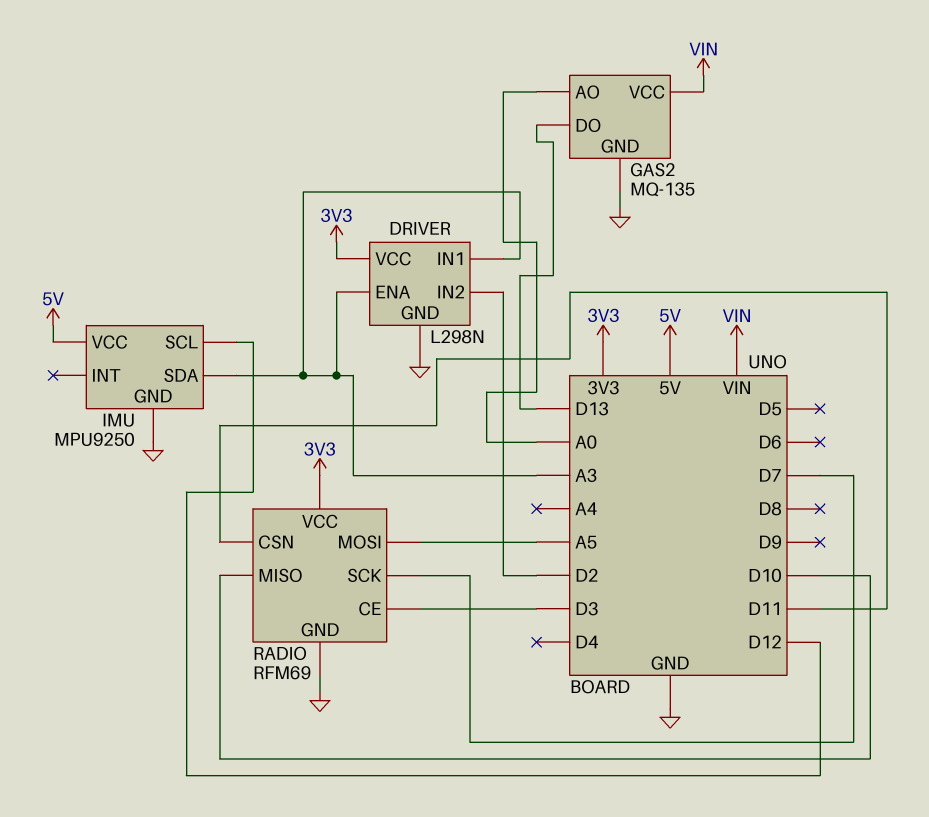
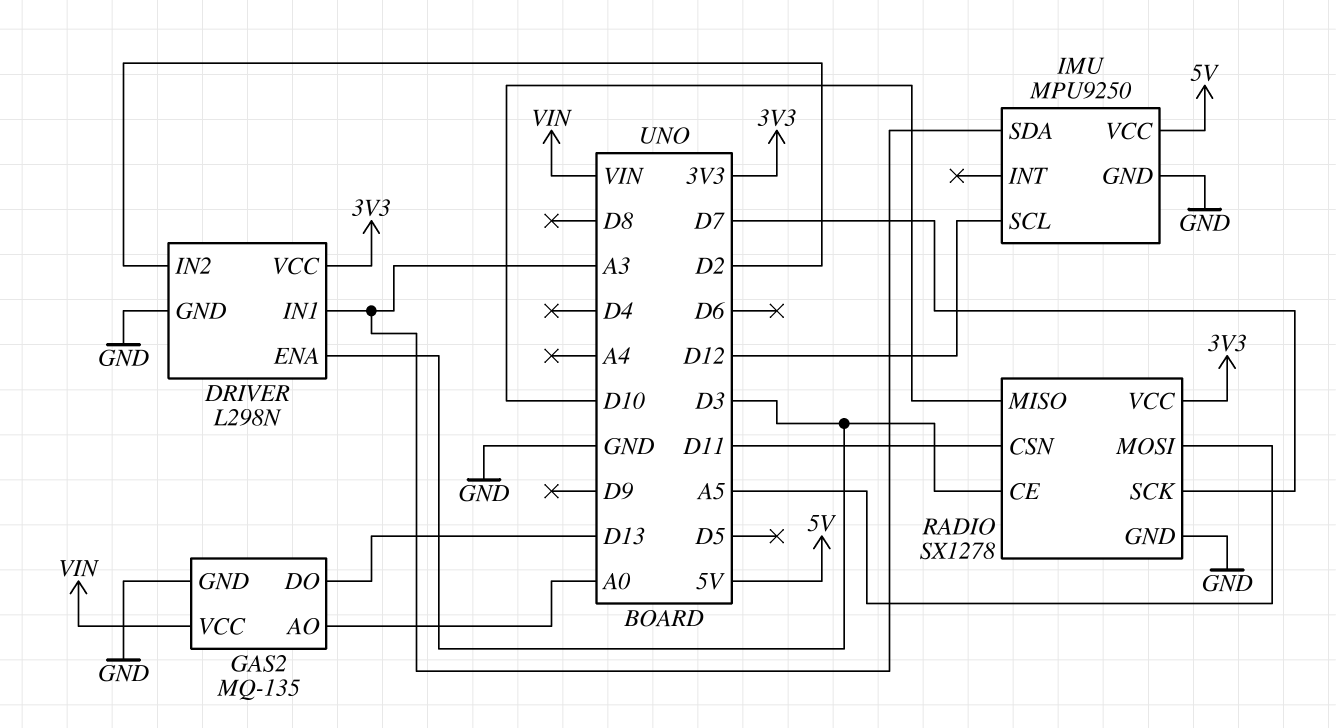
DRIVER pin ENA: A3 -> D3
RADIO: RFM69 -> SX1278

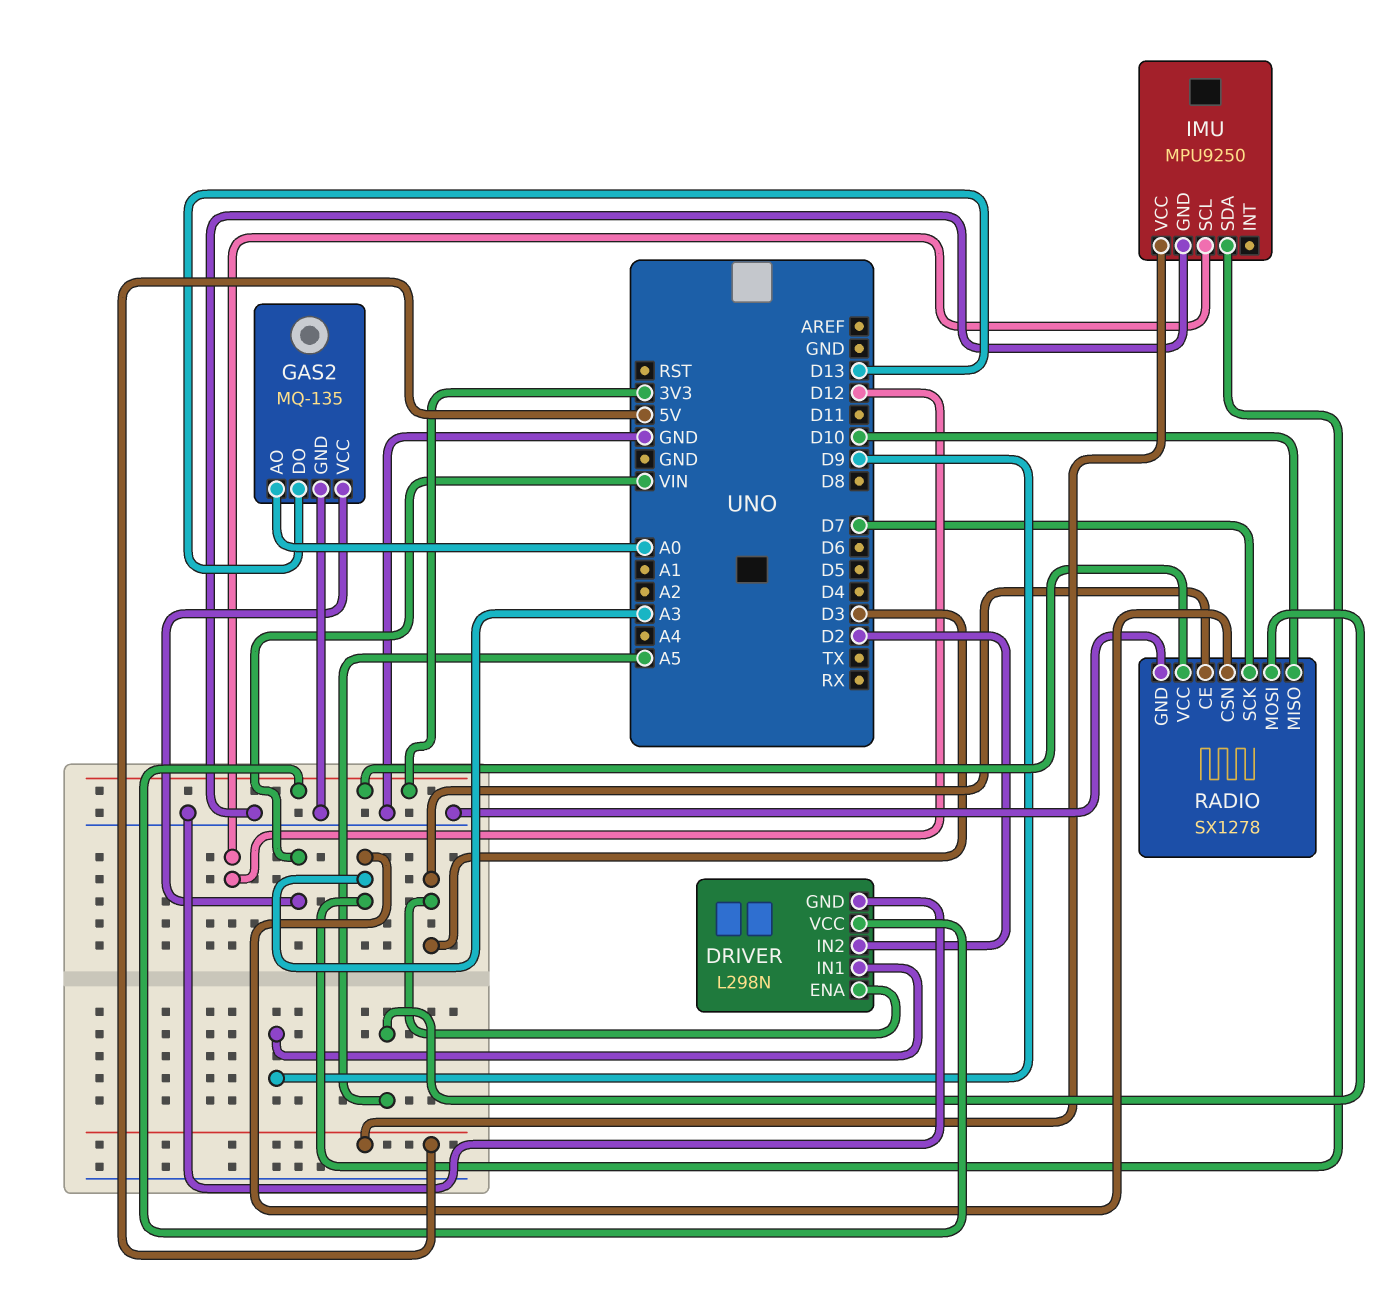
DRIVER pin IN1: A3 -> D9
RADIO pin CSN: D11 -> A3

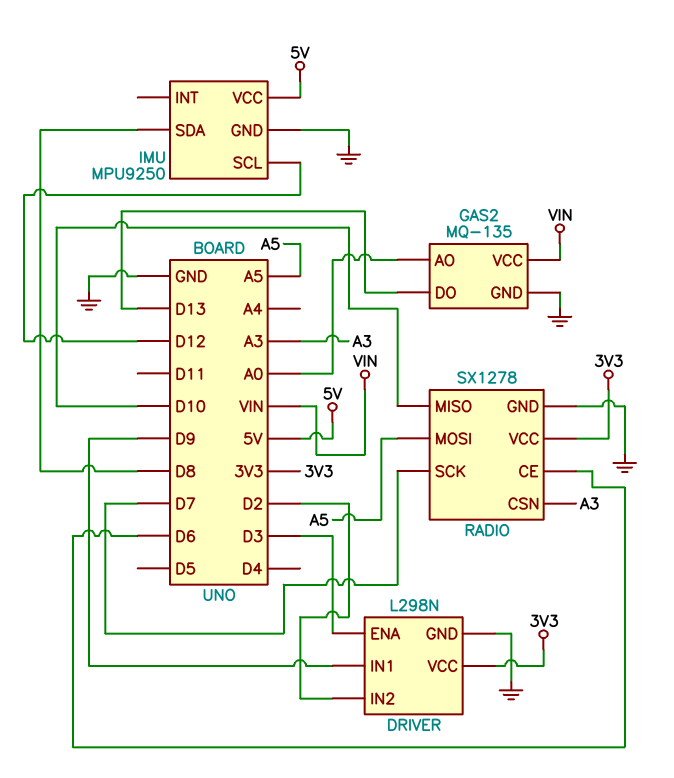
IMU pin SDA: A3 -> D8
RADIO pin CE: D3 -> D6

